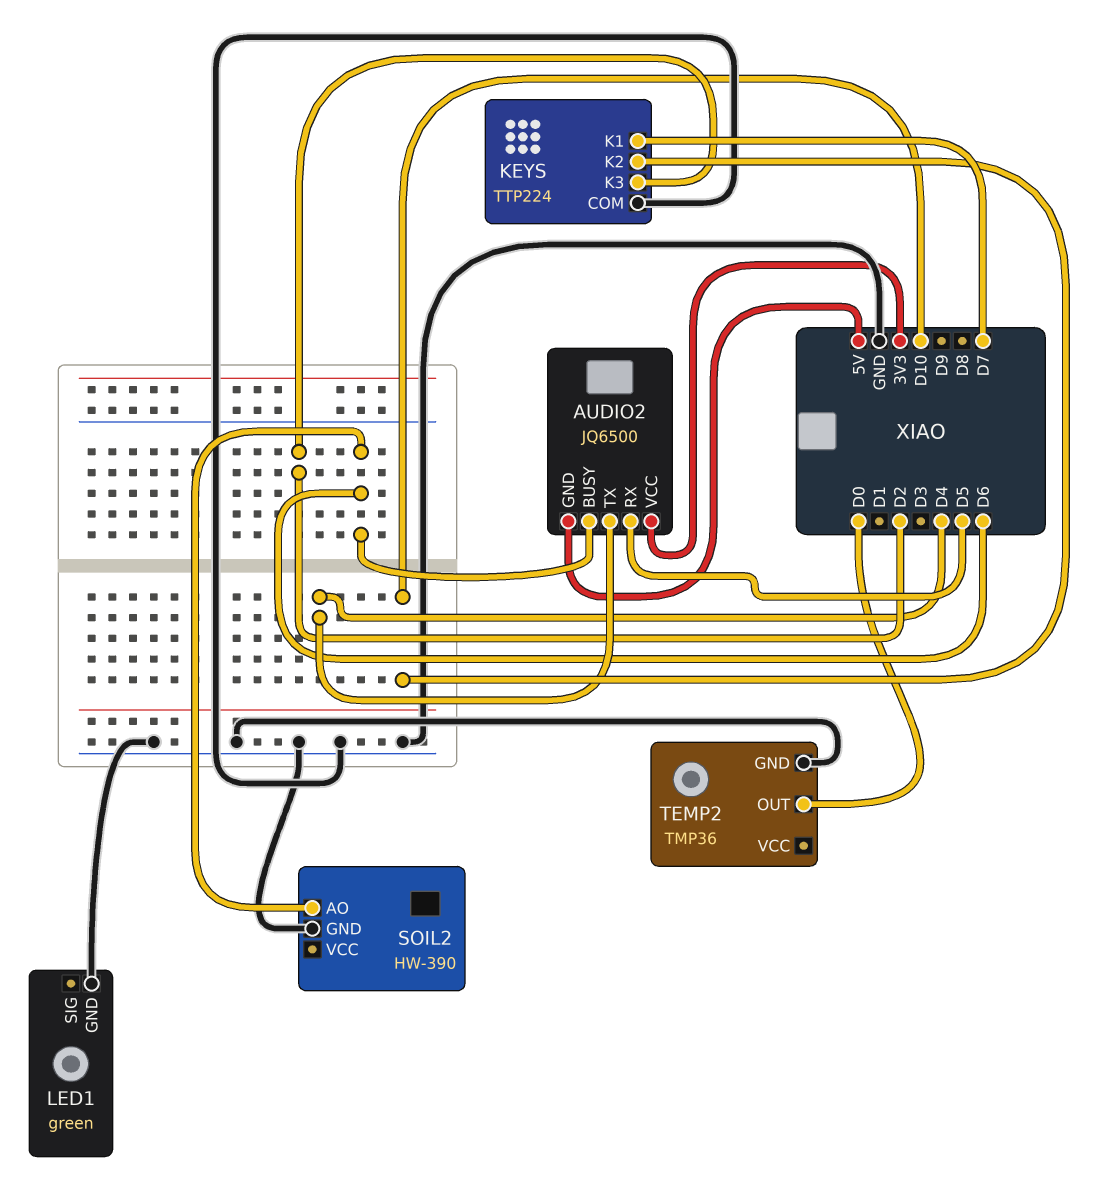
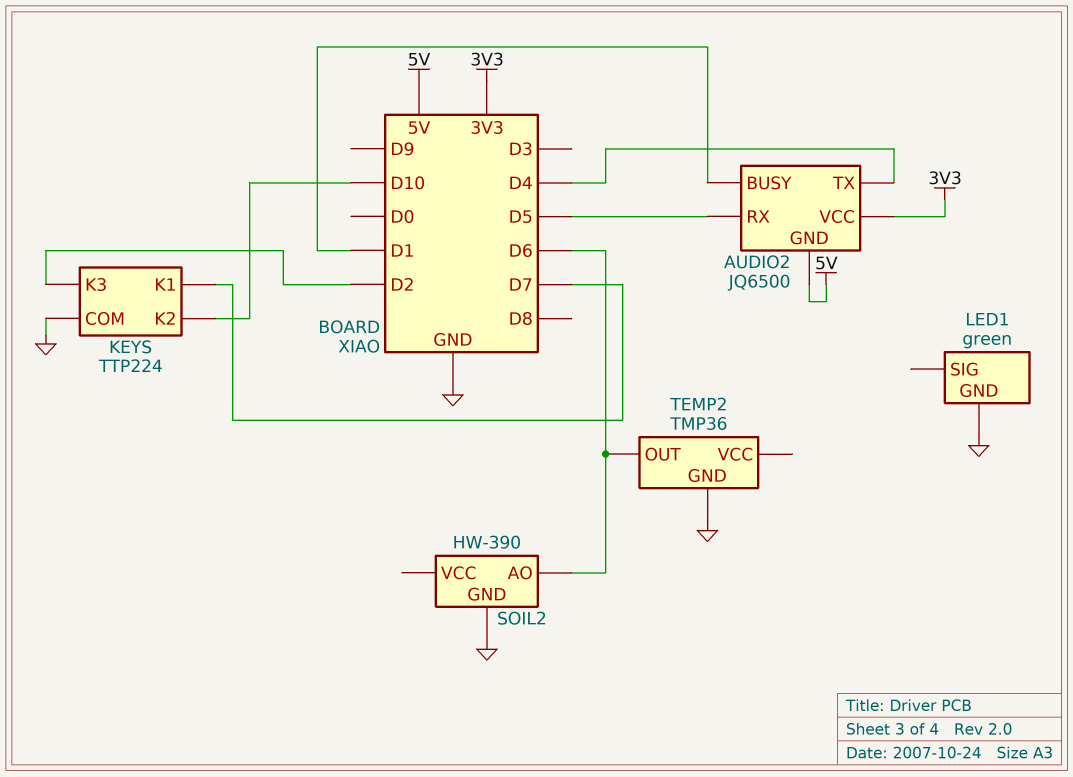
AUDIO2 pin BUSY: D6 -> D1
TEMP2 pin OUT: D0 -> D6

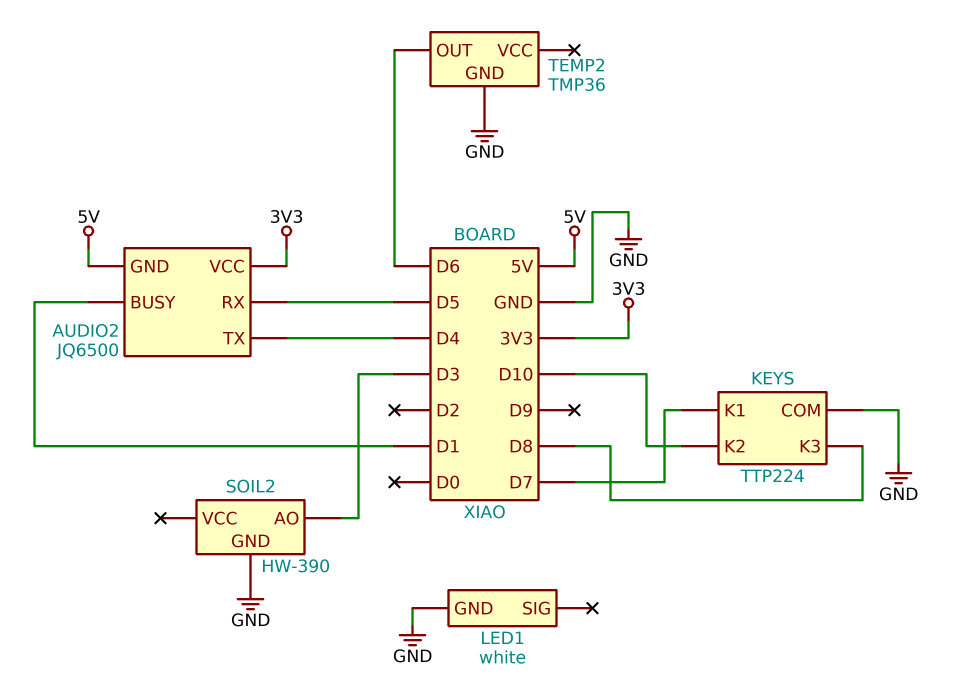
KEYS pin K3: D2 -> D8
LED1: green -> white
SOIL2 pin AO: D6 -> D3

